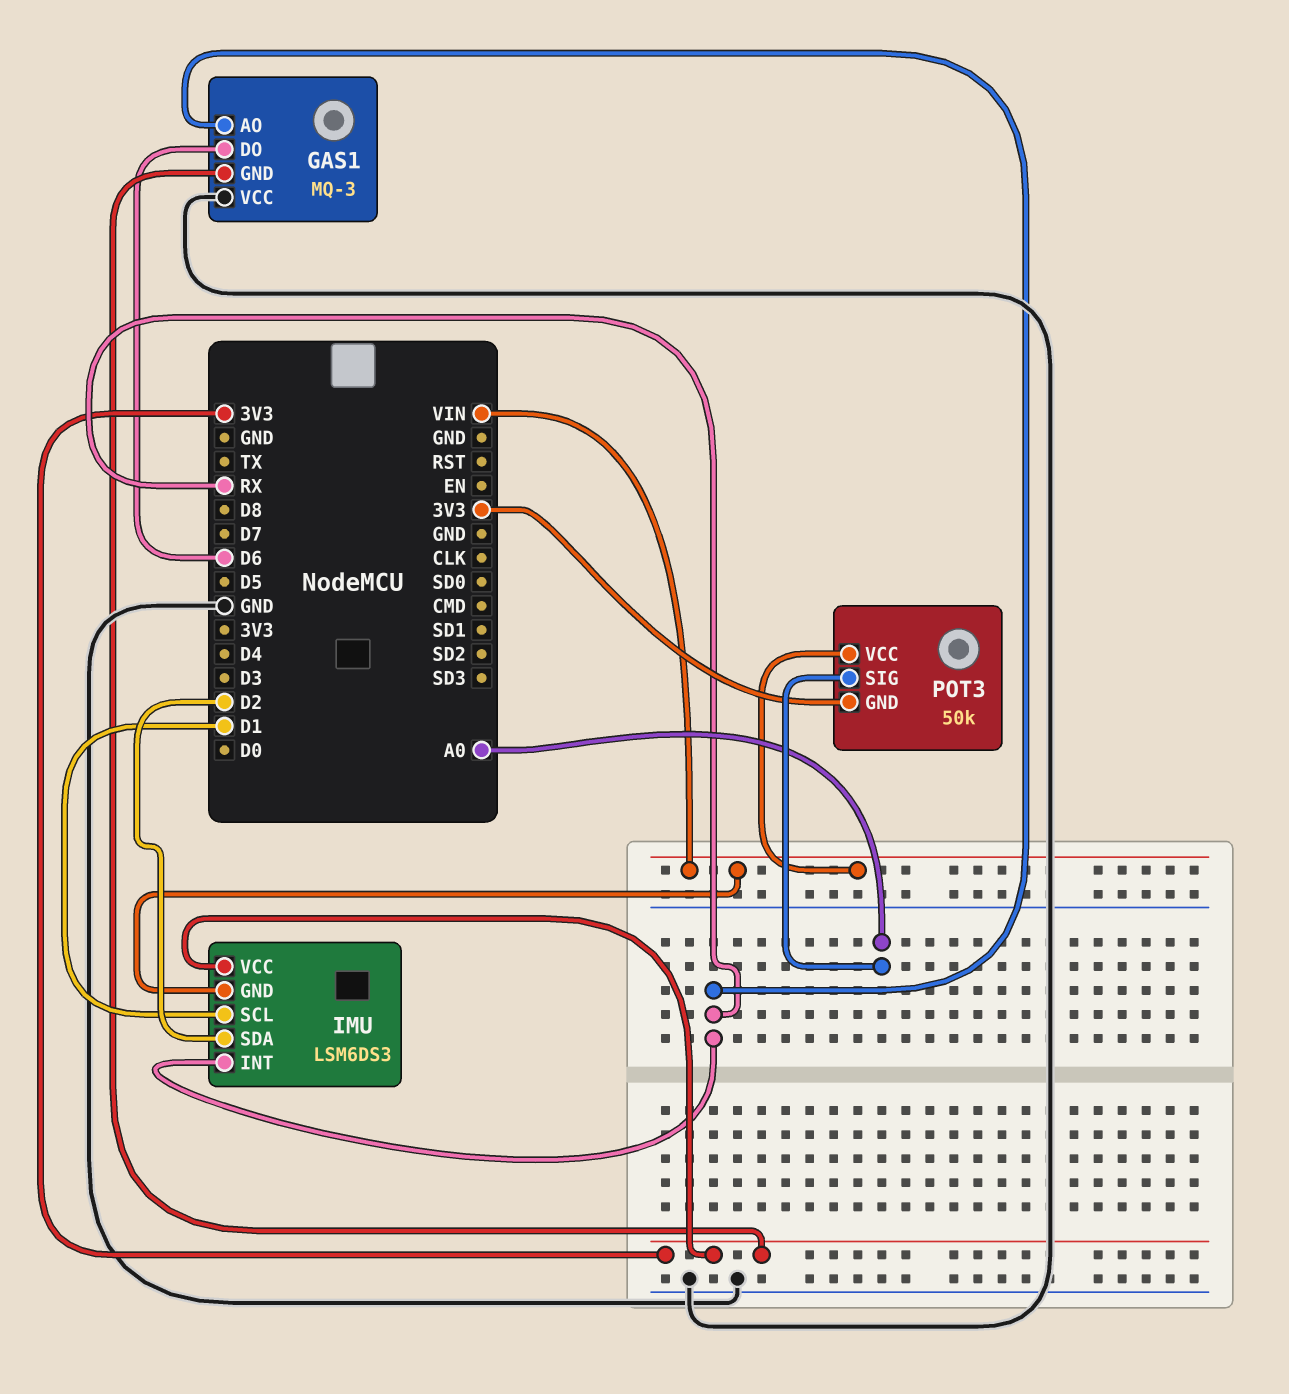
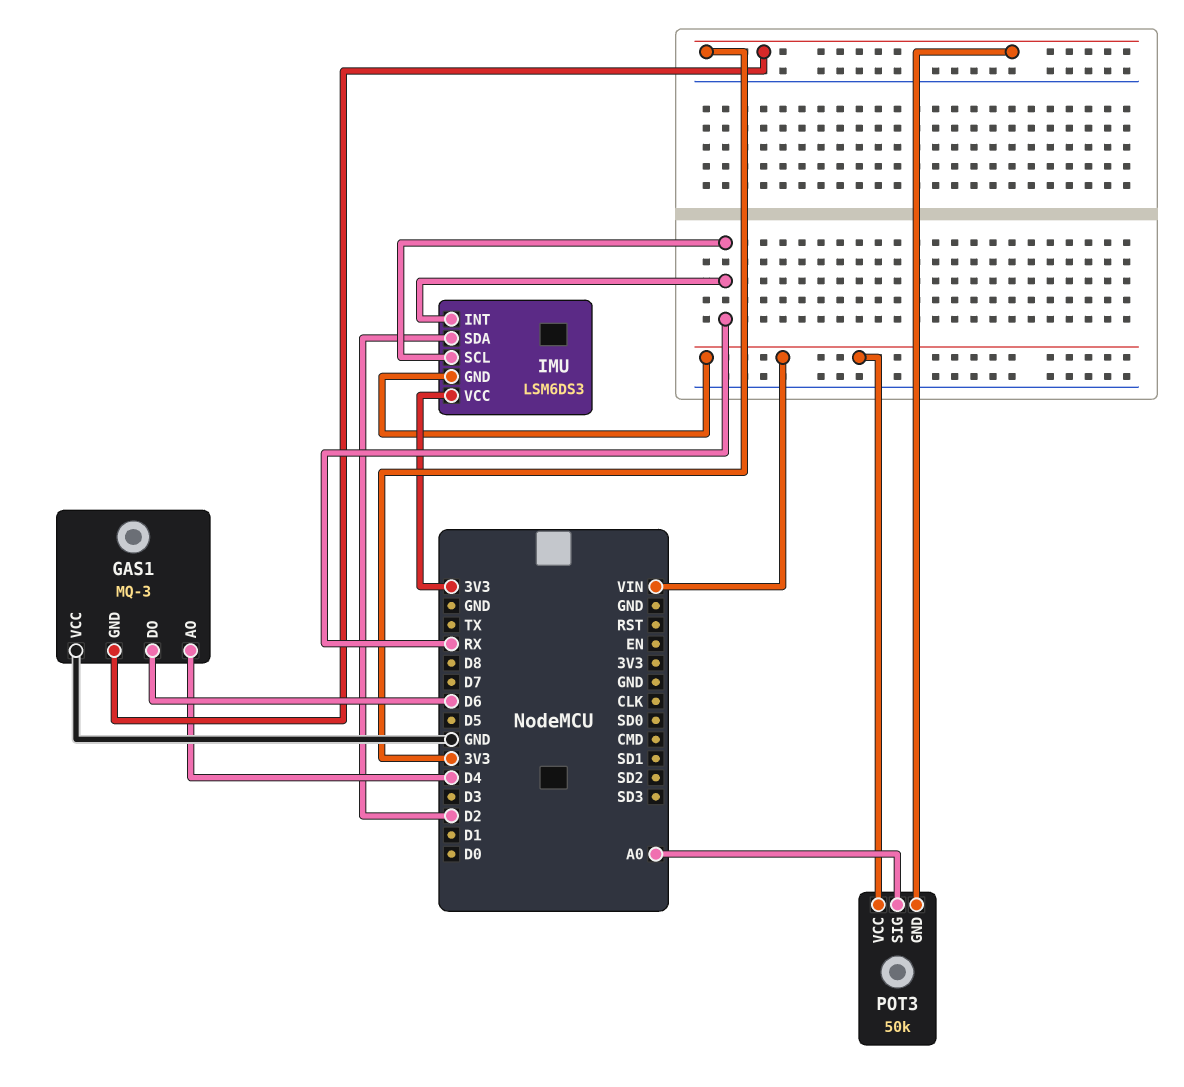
GAS1 pin AO: RX -> D4
IMU pin SCL: D1 -> RX

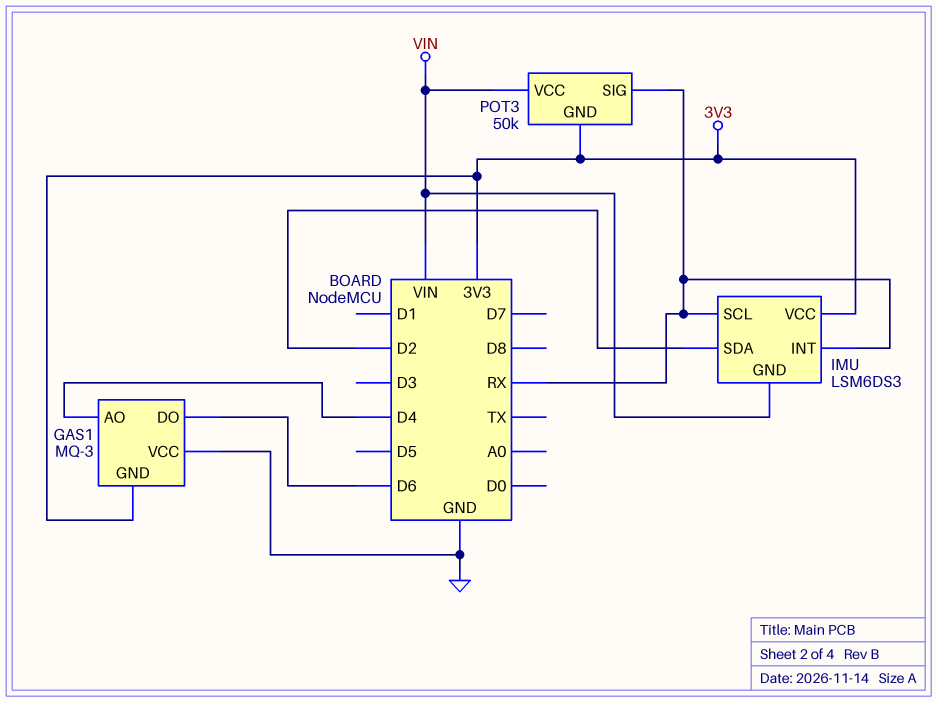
POT3 pin SIG: A0 -> RX

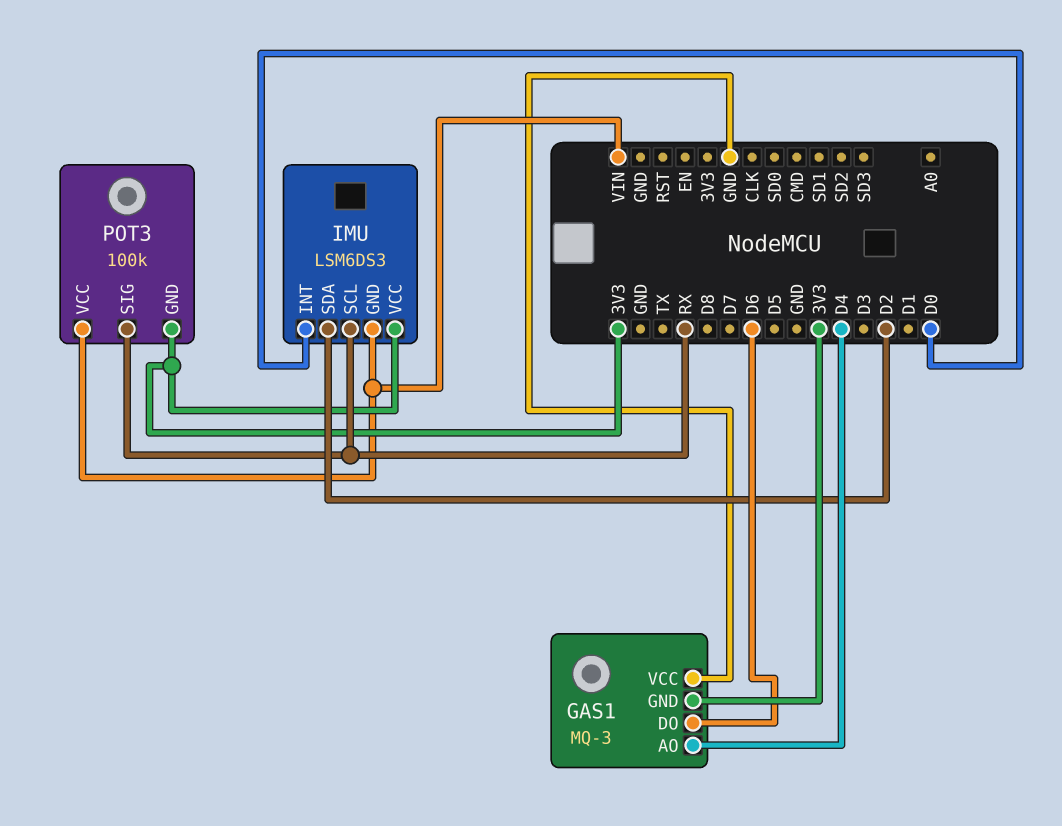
IMU pin INT: RX -> D0
POT3: 50k -> 100k

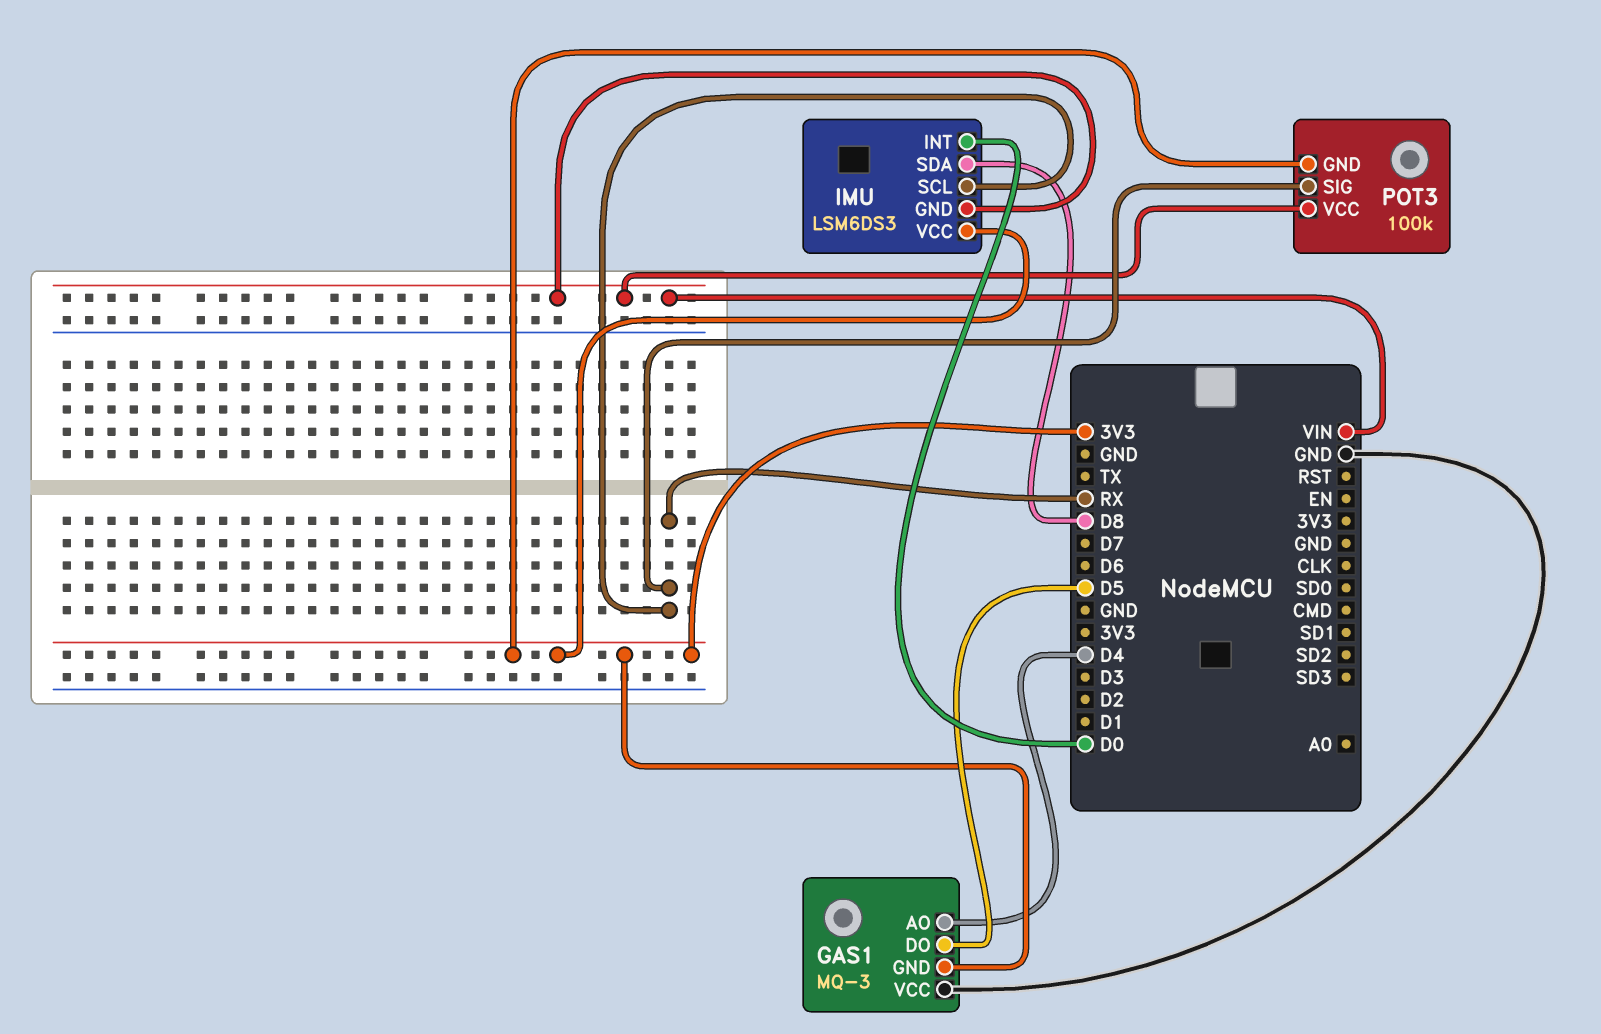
GAS1 pin DO: D6 -> D5
IMU pin SDA: D2 -> D8

